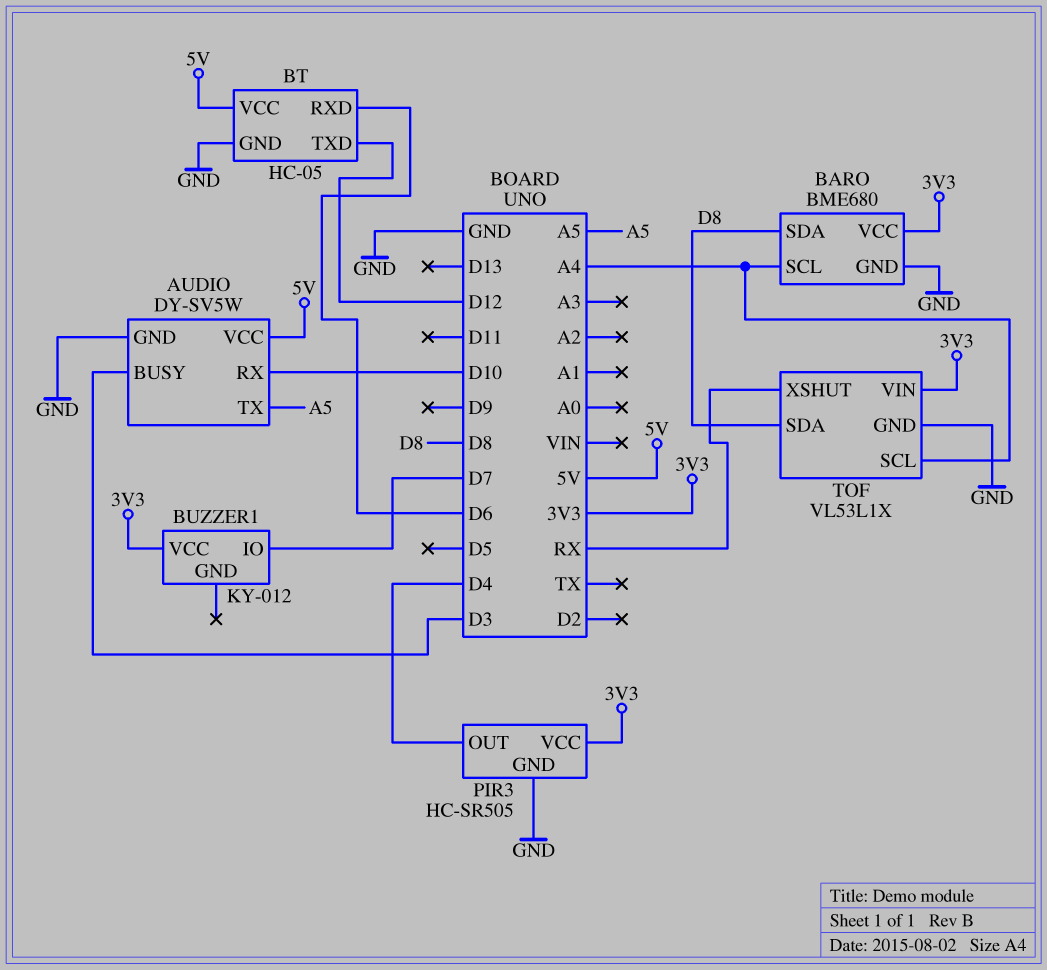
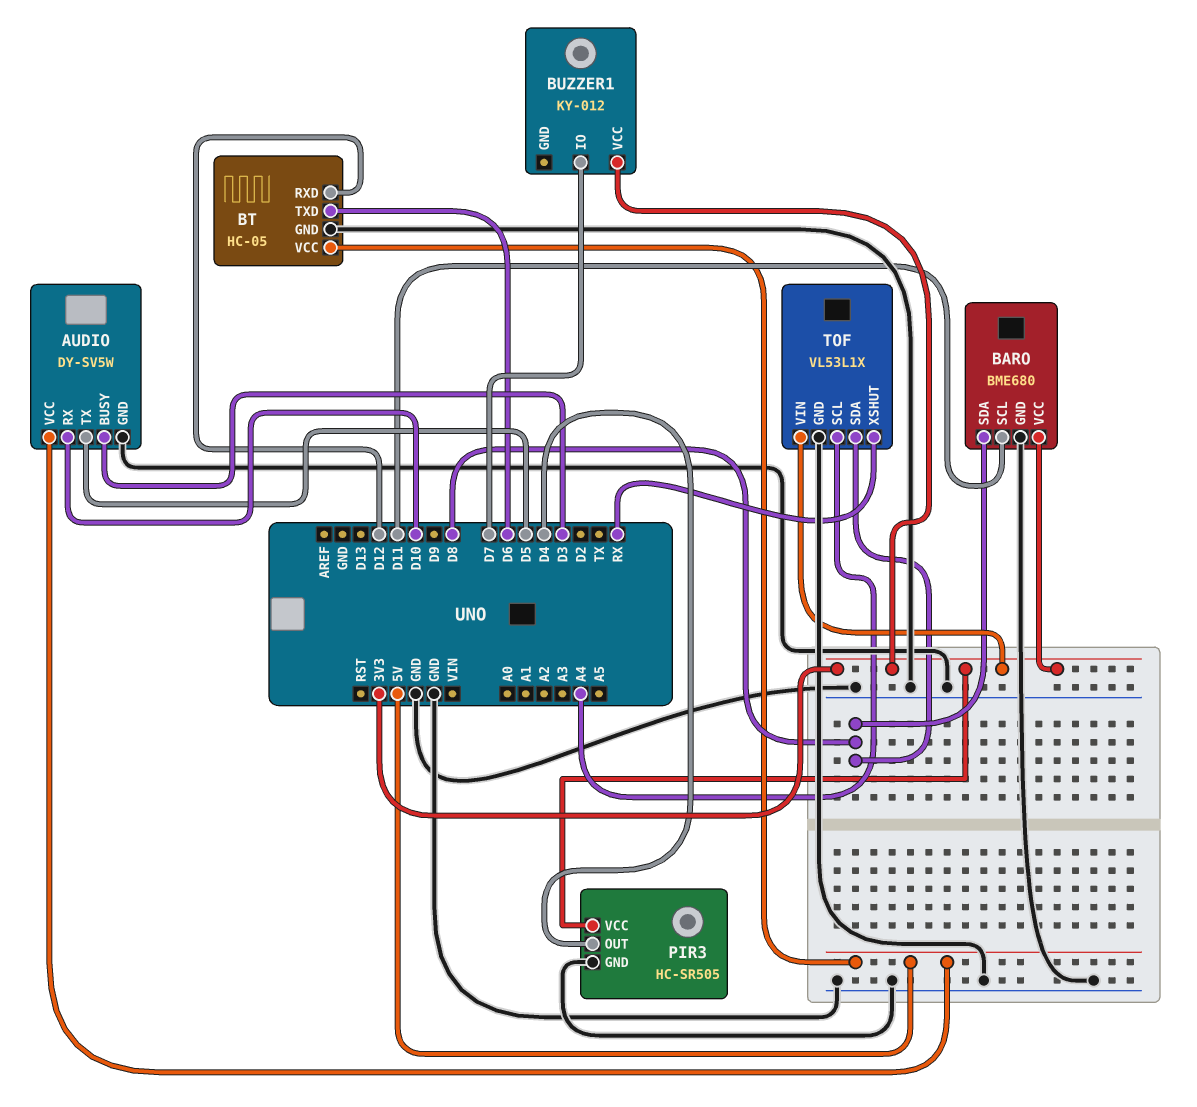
AUDIO pin TX: A5 -> D5
BARO pin SCL: A4 -> D11
BT pin RXD: D6 -> D12
BT pin TXD: D12 -> D6

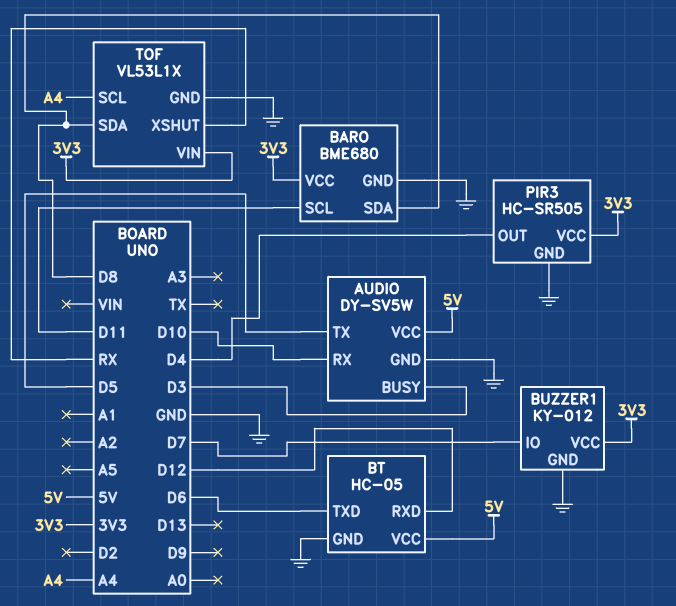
BUZZER1 pin GND: none -> GND

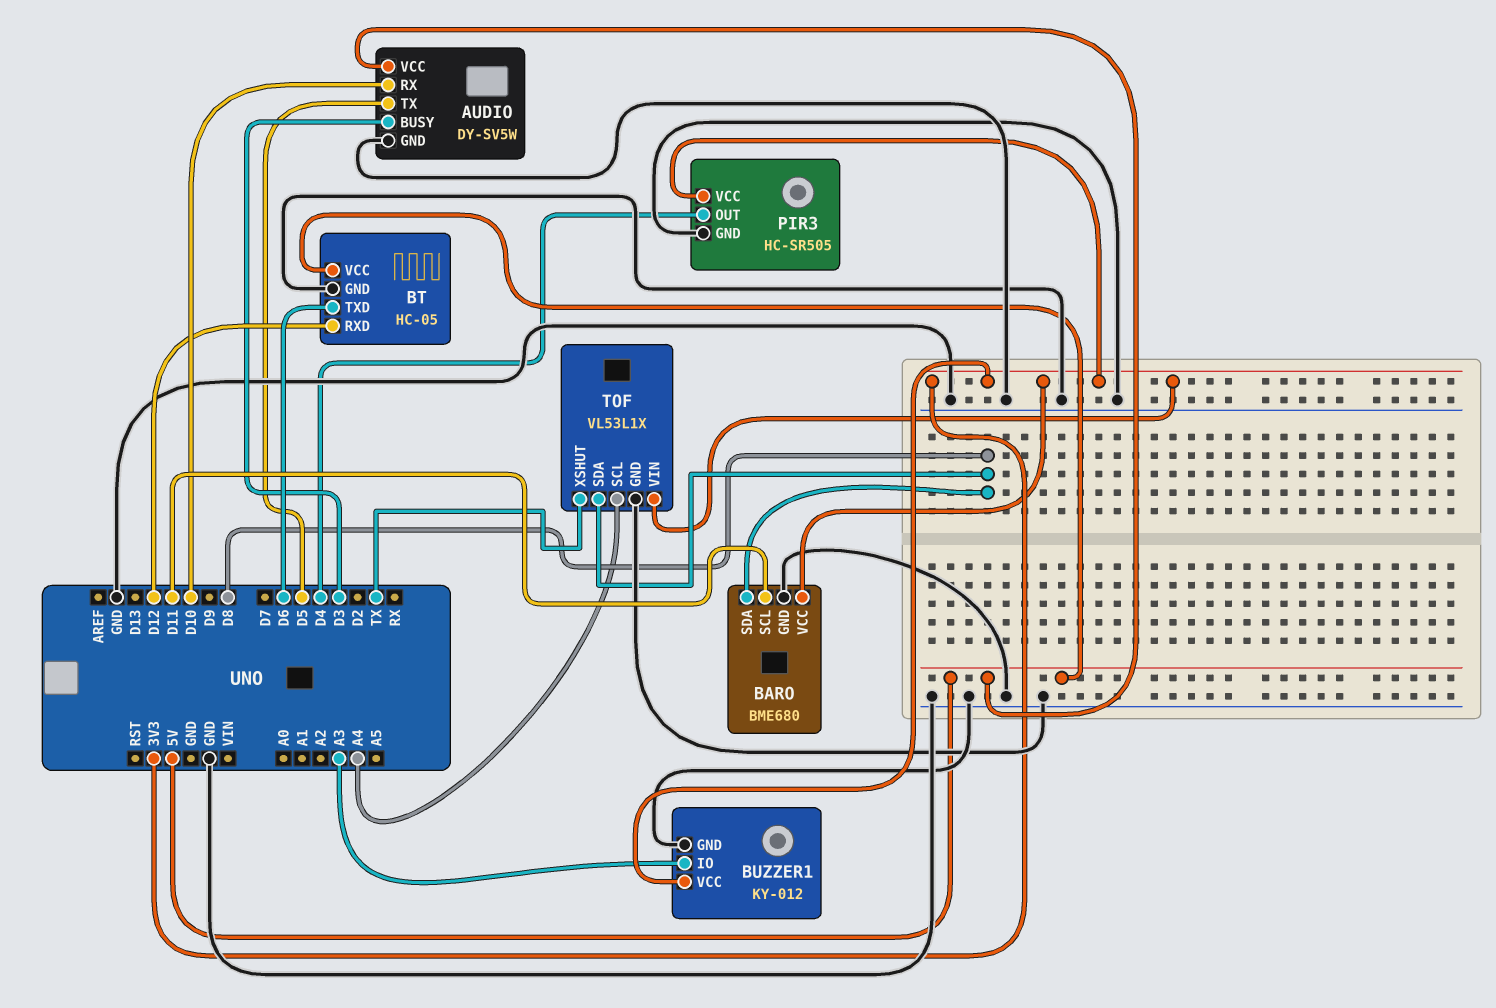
BUZZER1 pin IO: D7 -> A3
TOF pin XSHUT: RX -> TX

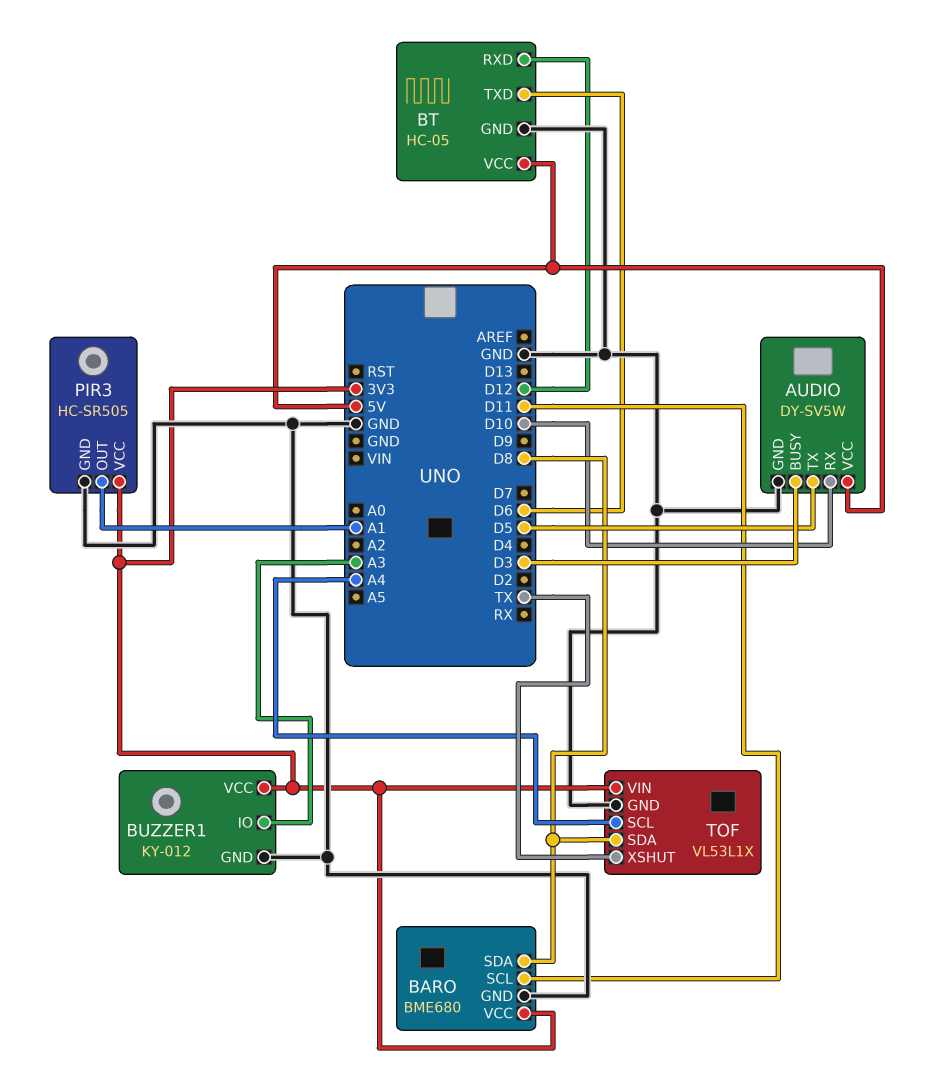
PIR3 pin OUT: D4 -> A1

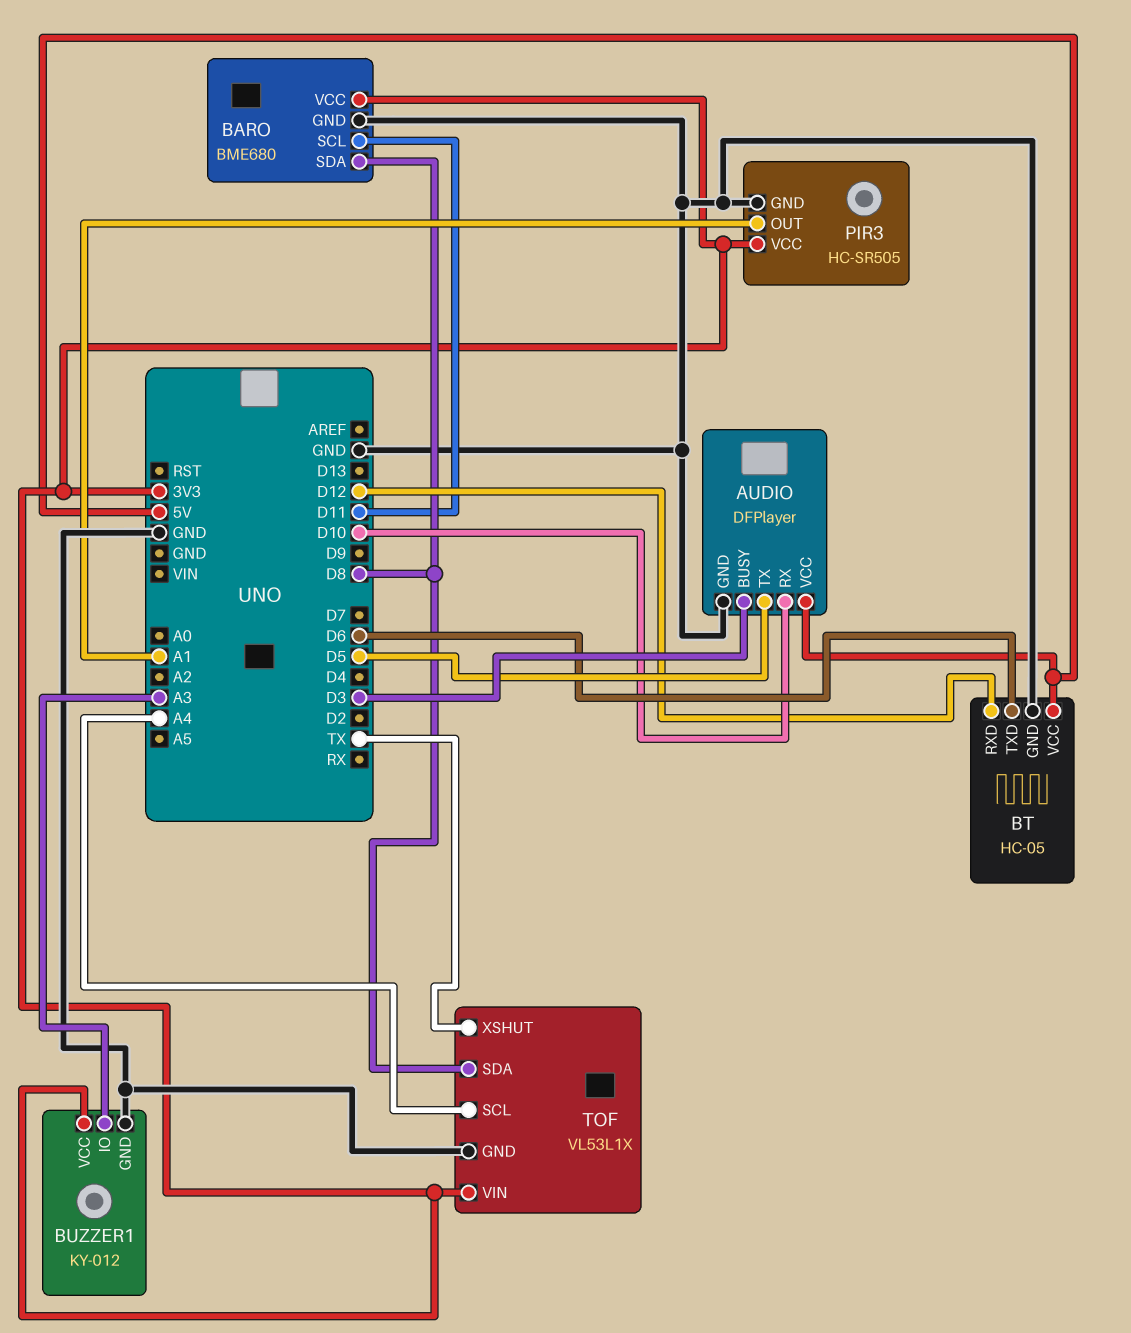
AUDIO: DY-SV5W -> DFPlayer

